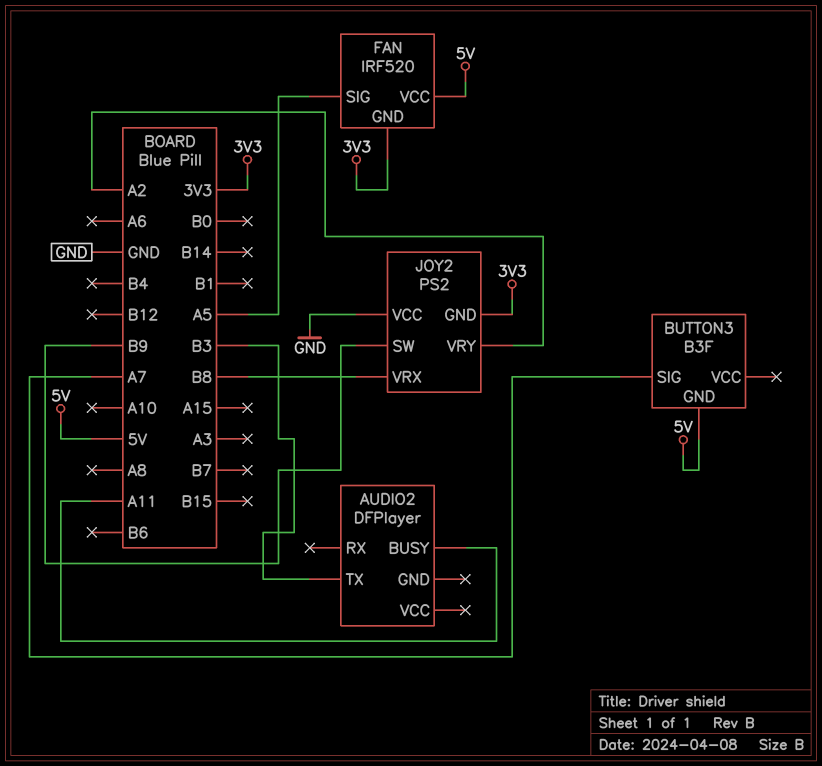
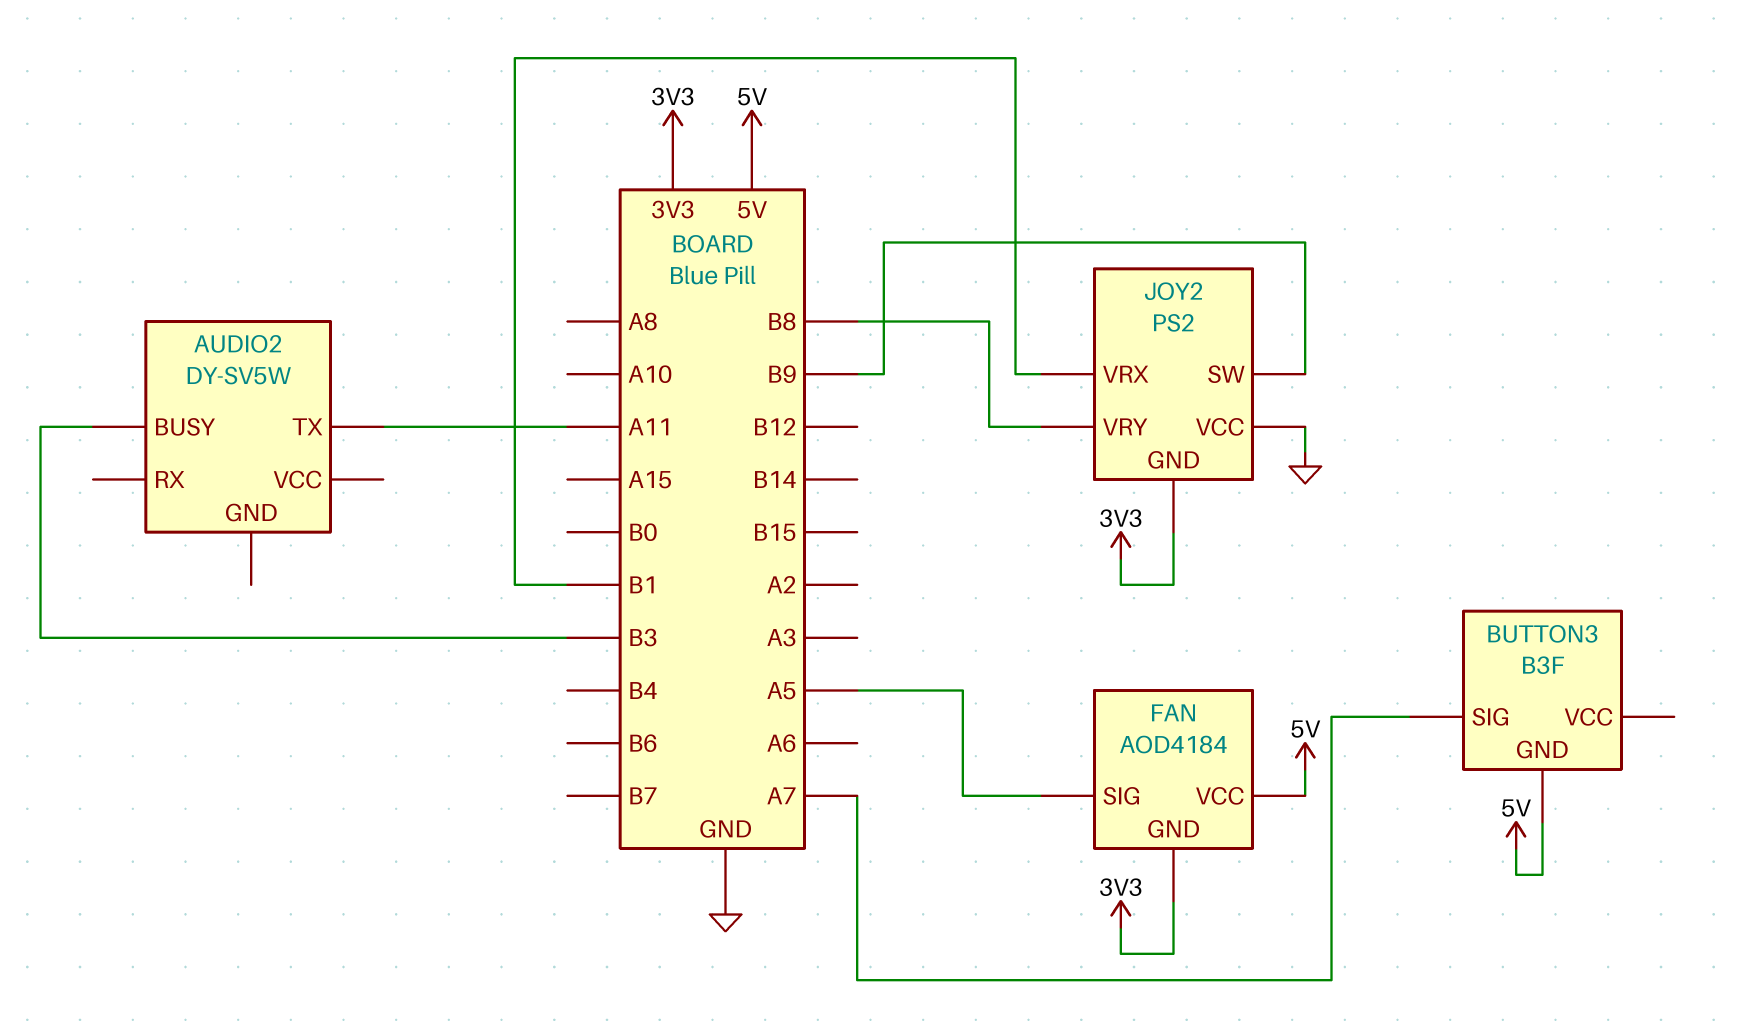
AUDIO2: DFPlayer -> DY-SV5W
AUDIO2 pin BUSY: A11 -> B3
AUDIO2 pin TX: B3 -> A11
FAN: IRF520 -> AOD4184
JOY2 pin VRX: B8 -> B1
JOY2 pin VRY: A2 -> B8

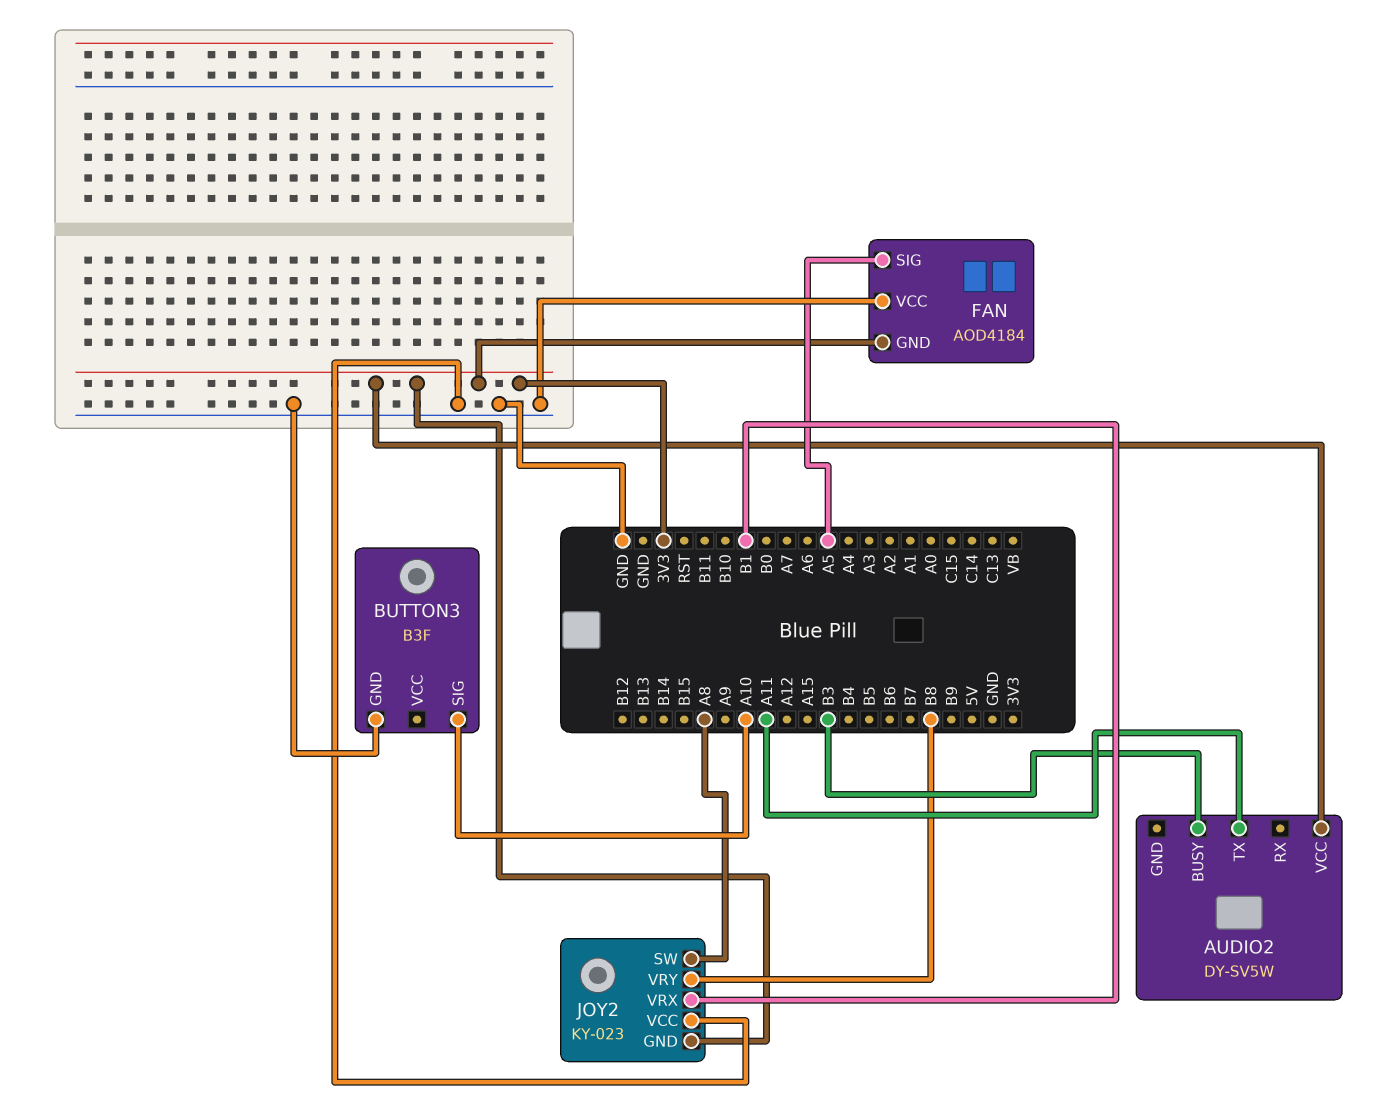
AUDIO2 pin VCC: none -> 3V3
BUTTON3 pin GND: 5V -> GND
BUTTON3 pin SIG: A7 -> A10
FAN pin VCC: 5V -> GND
JOY2: PS2 -> KY-023
JOY2 pin SW: B9 -> A8

